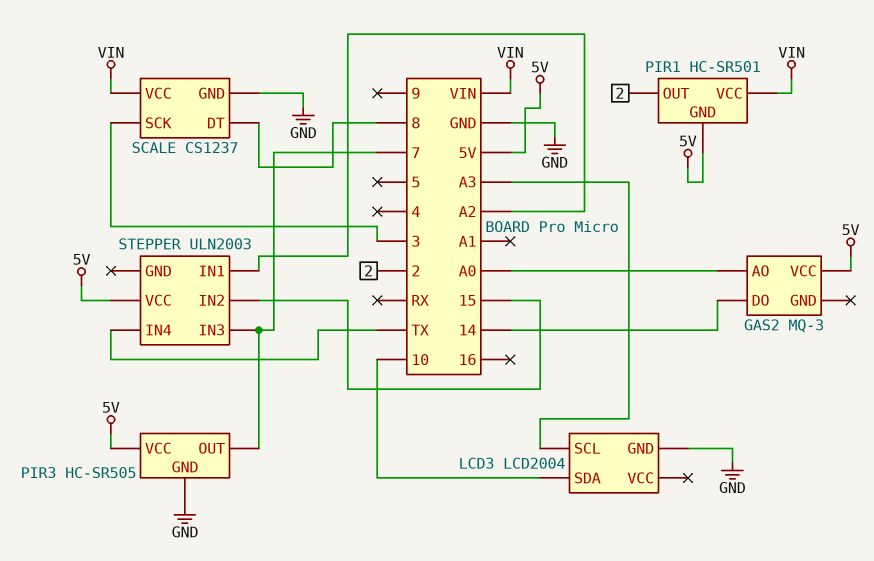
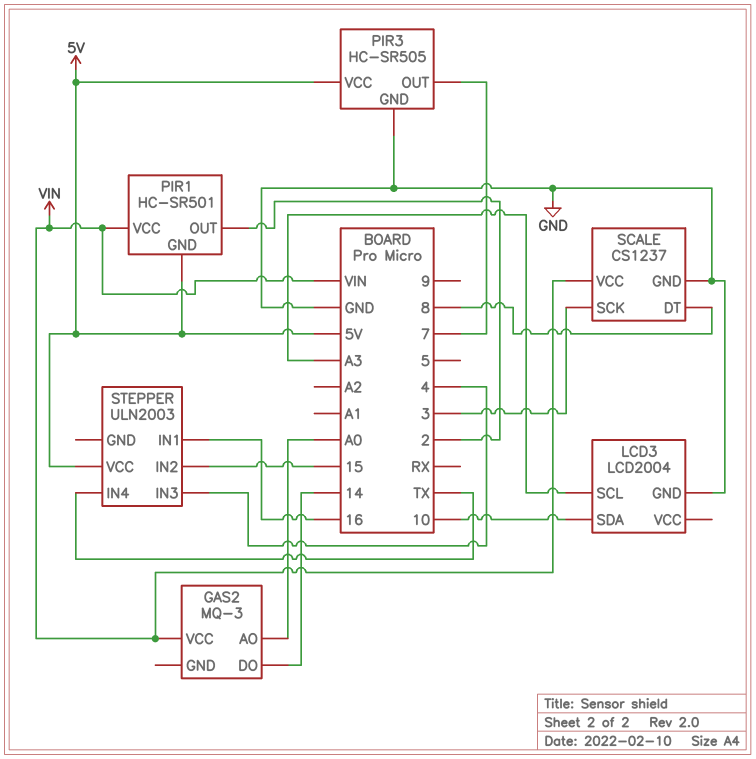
GAS2 pin VCC: 5V -> VIN
STEPPER pin IN1: A2 -> 16
STEPPER pin IN3: 7 -> 4

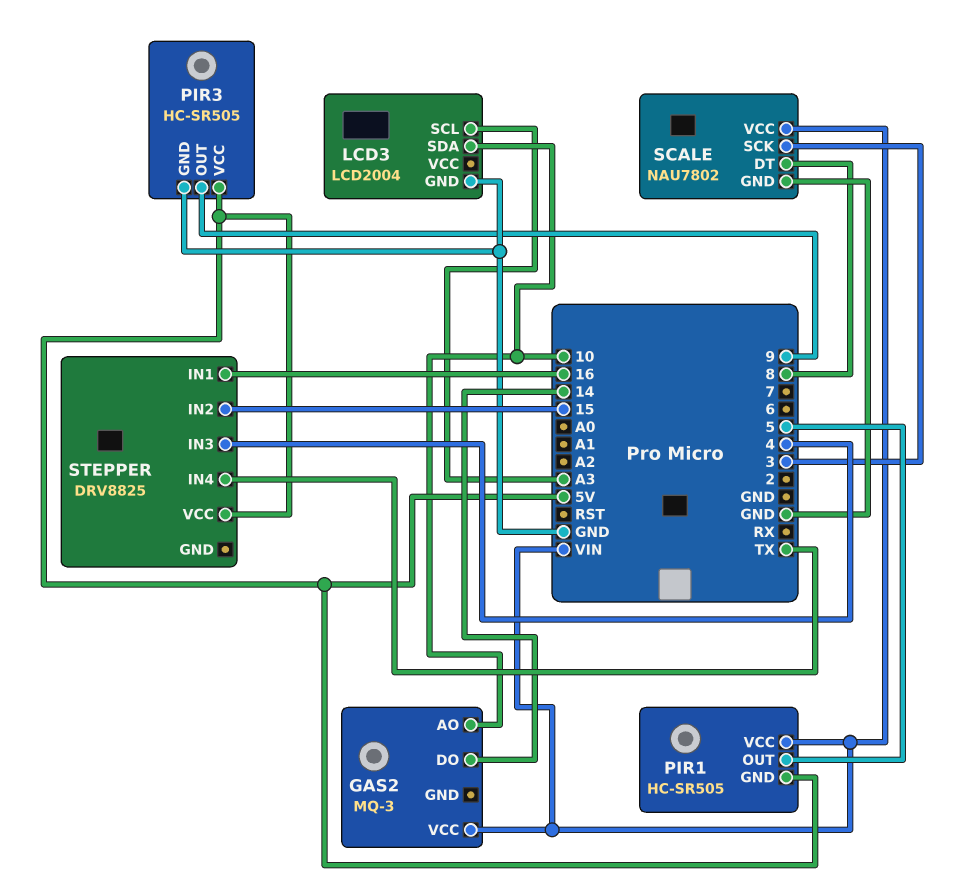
GAS2 pin AO: A0 -> 10
PIR1: HC-SR501 -> HC-SR505
PIR1 pin OUT: 2 -> 5
PIR3 pin OUT: 7 -> 9
SCALE: CS1237 -> NAU7802
STEPPER: ULN2003 -> DRV8825

